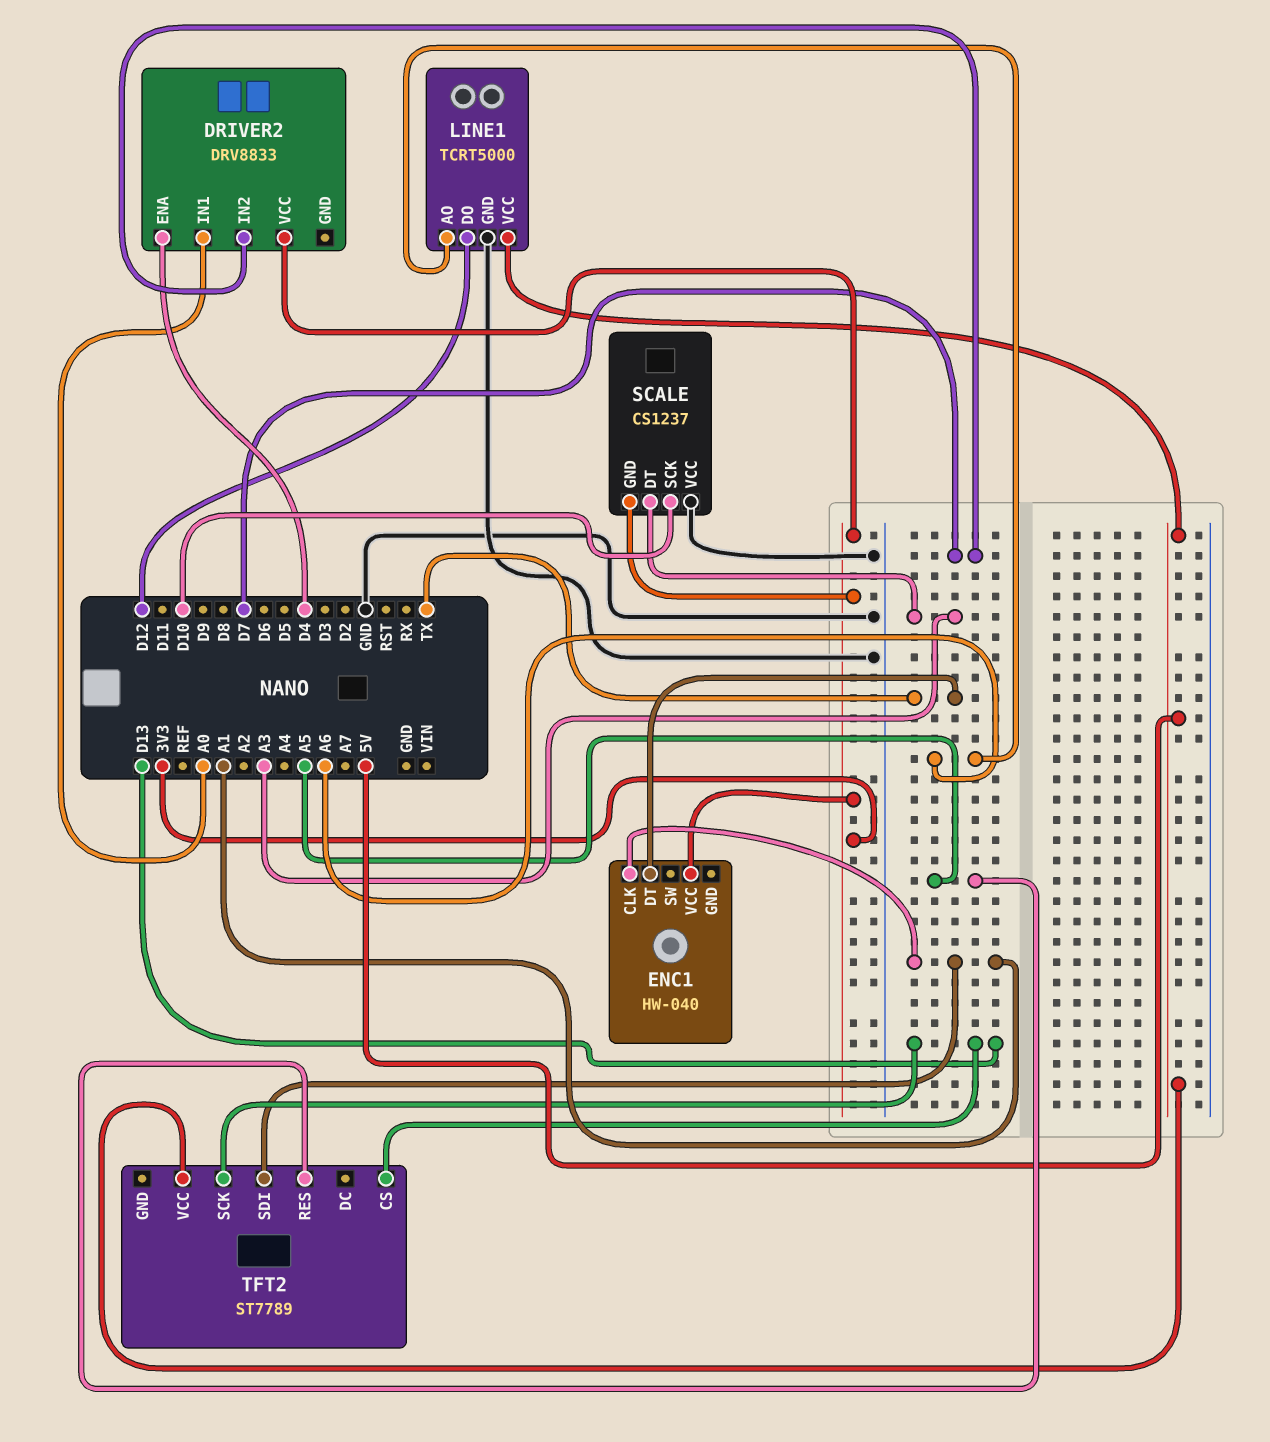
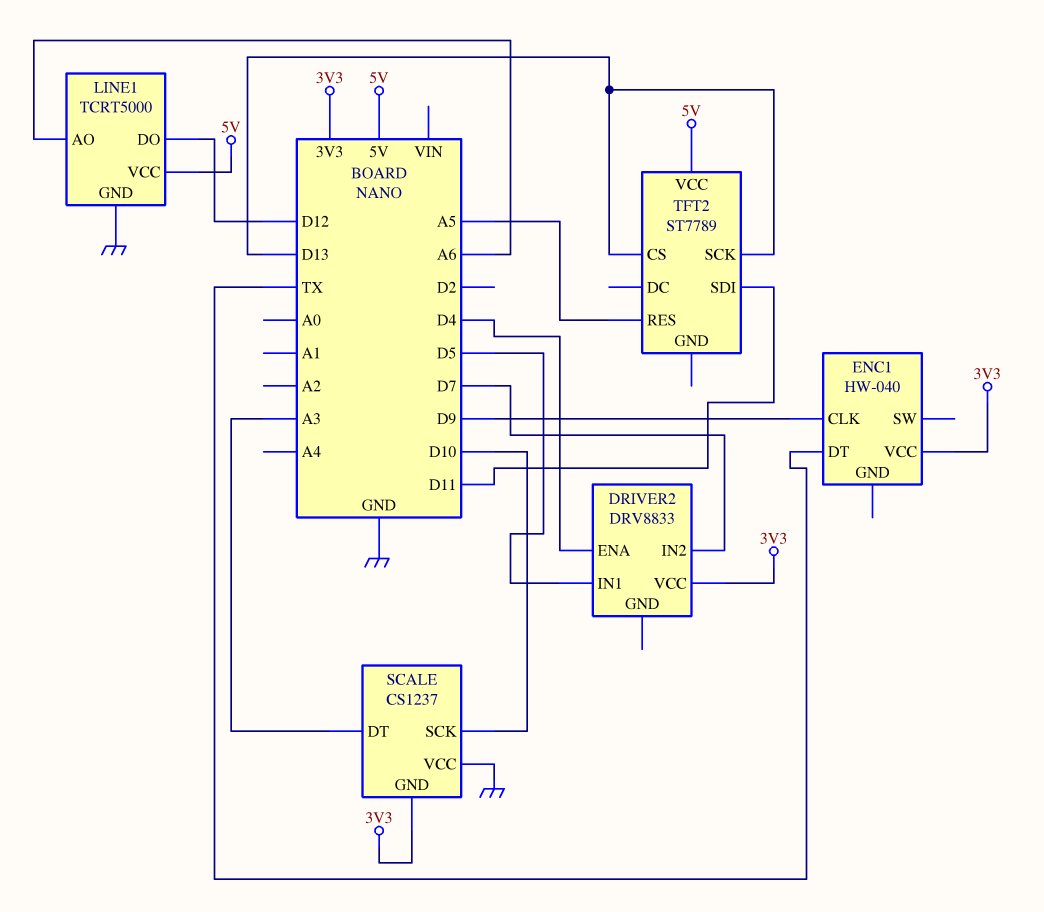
DRIVER2 pin IN1: A0 -> D5
ENC1 pin CLK: A1 -> D9
TFT2 pin SDI: A1 -> D11

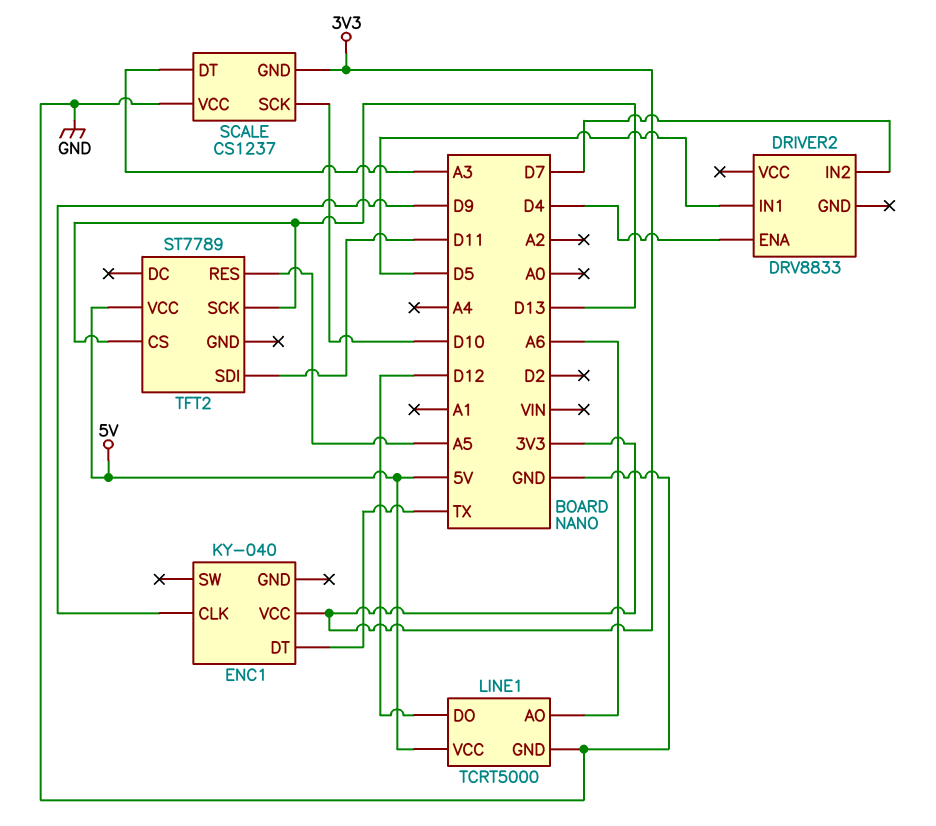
DRIVER2 pin VCC: 3V3 -> none
ENC1: HW-040 -> KY-040

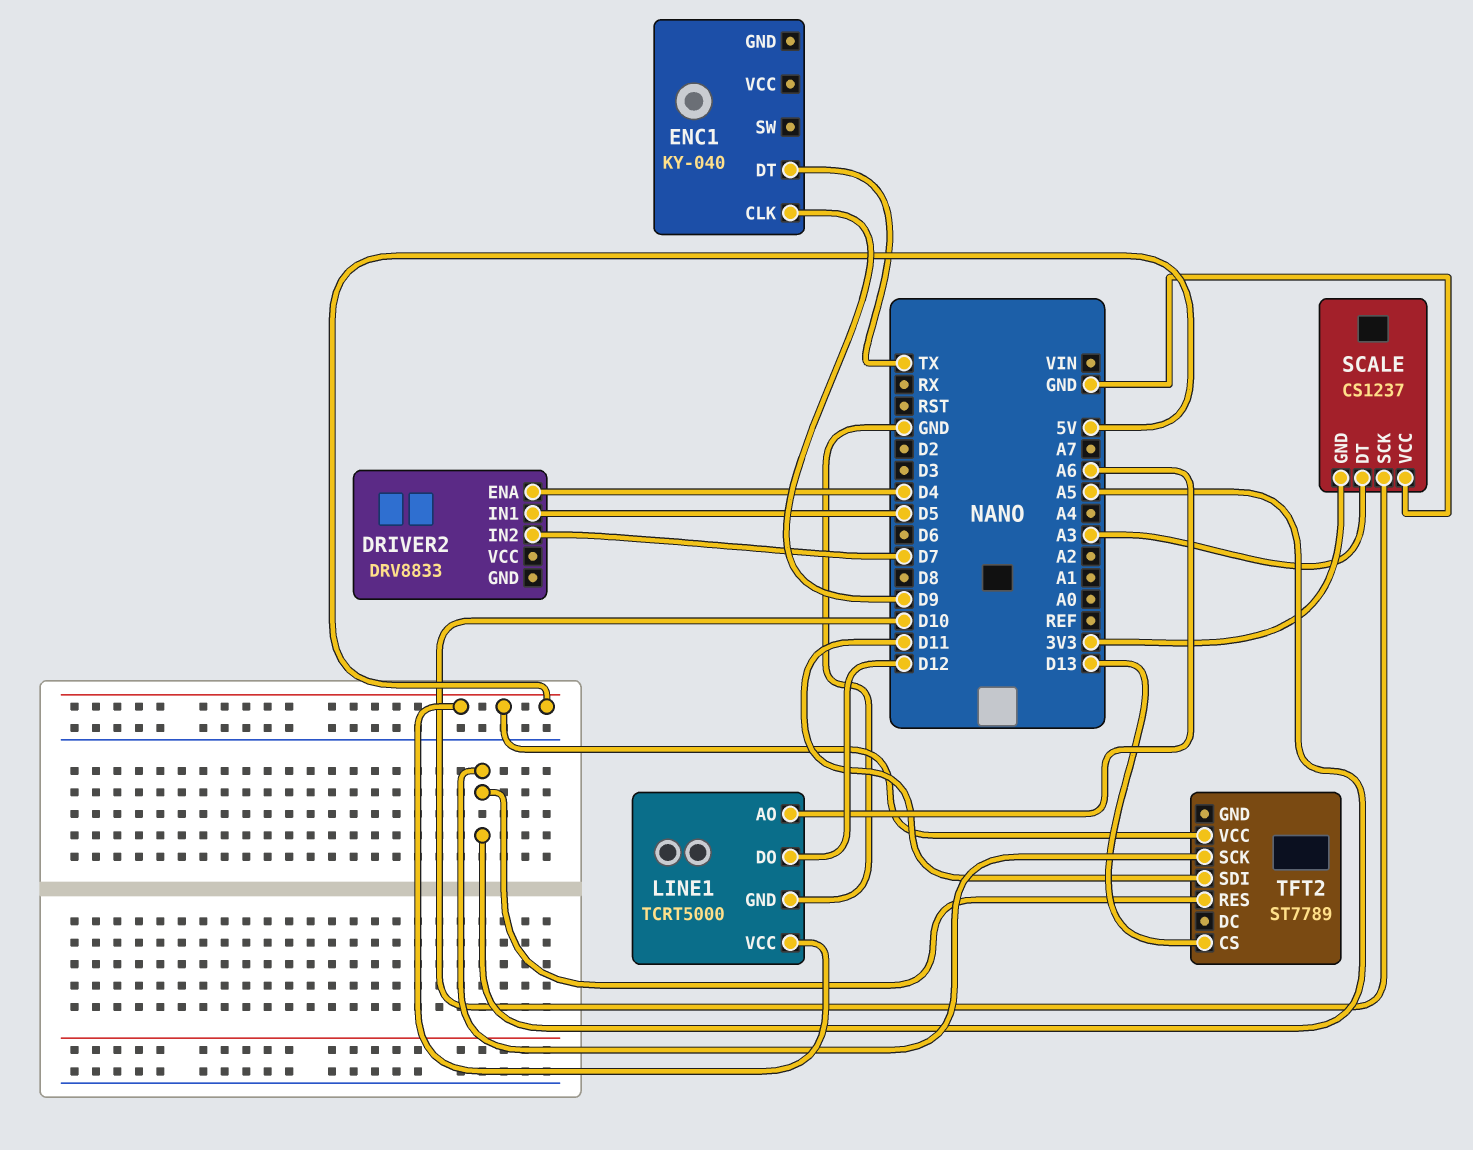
ENC1 pin VCC: 3V3 -> none
TFT2 pin SCK: D13 -> A5

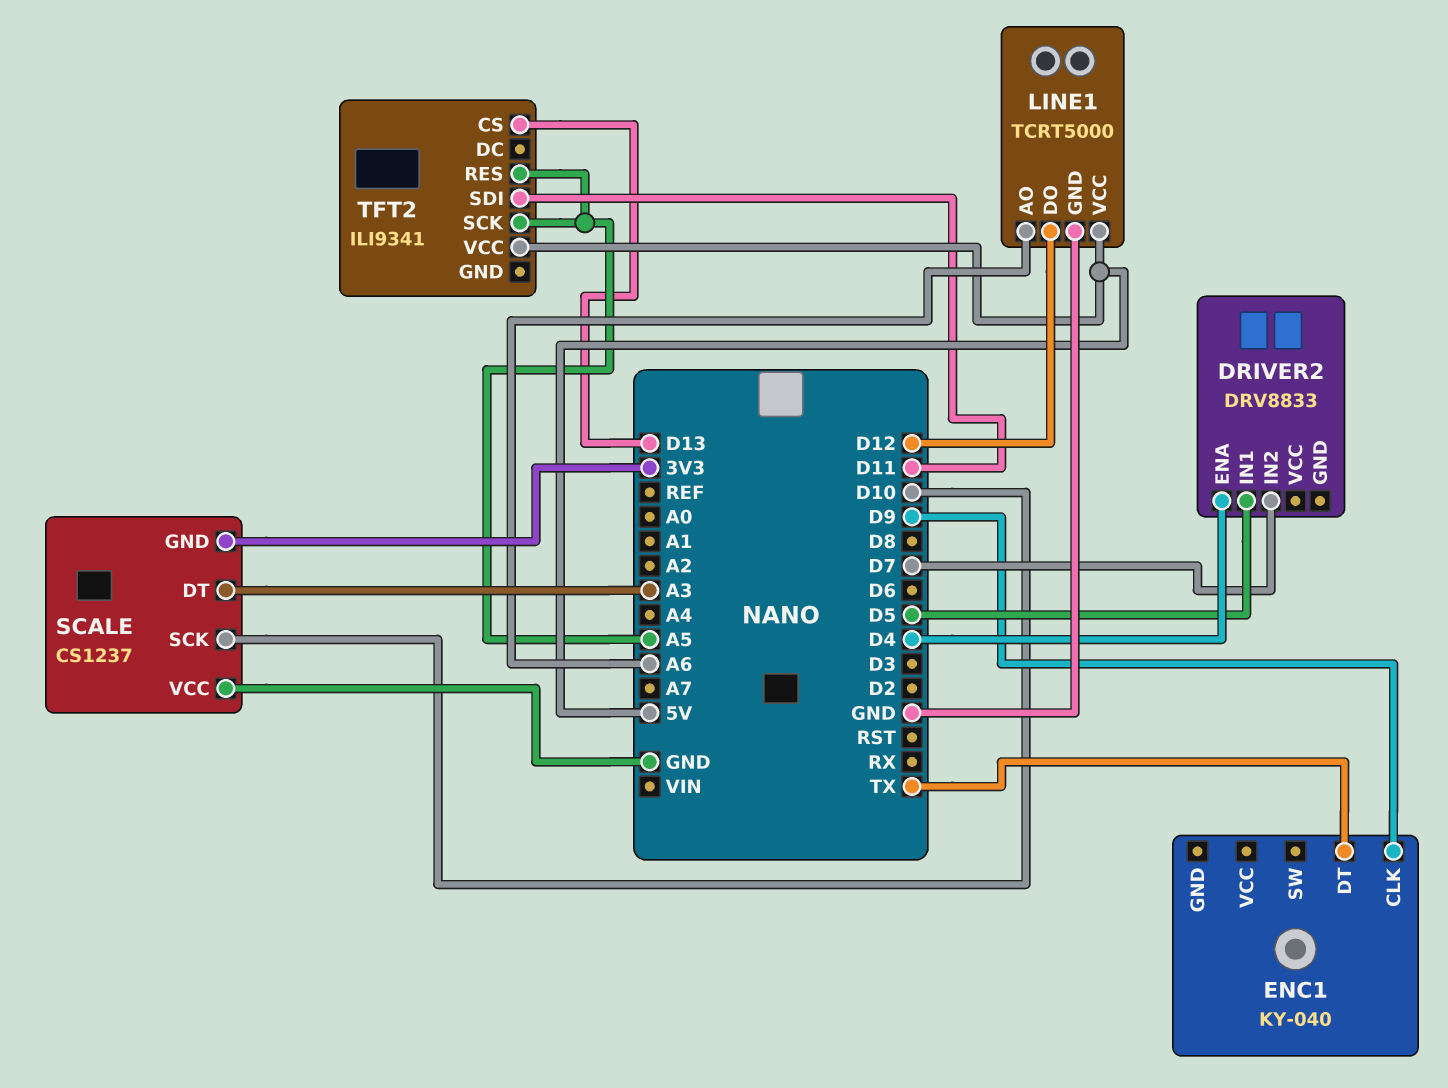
TFT2: ST7789 -> ILI9341

